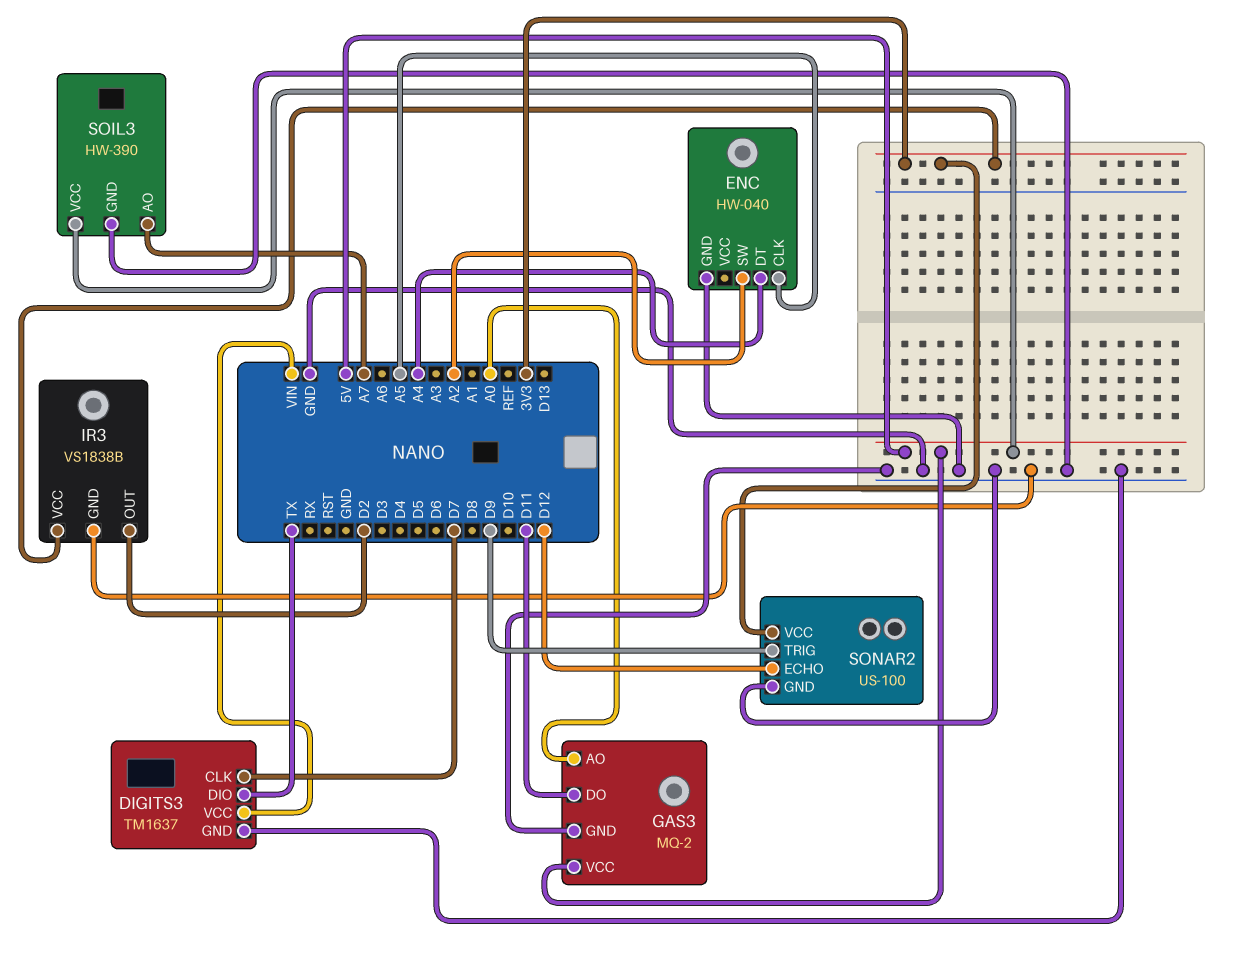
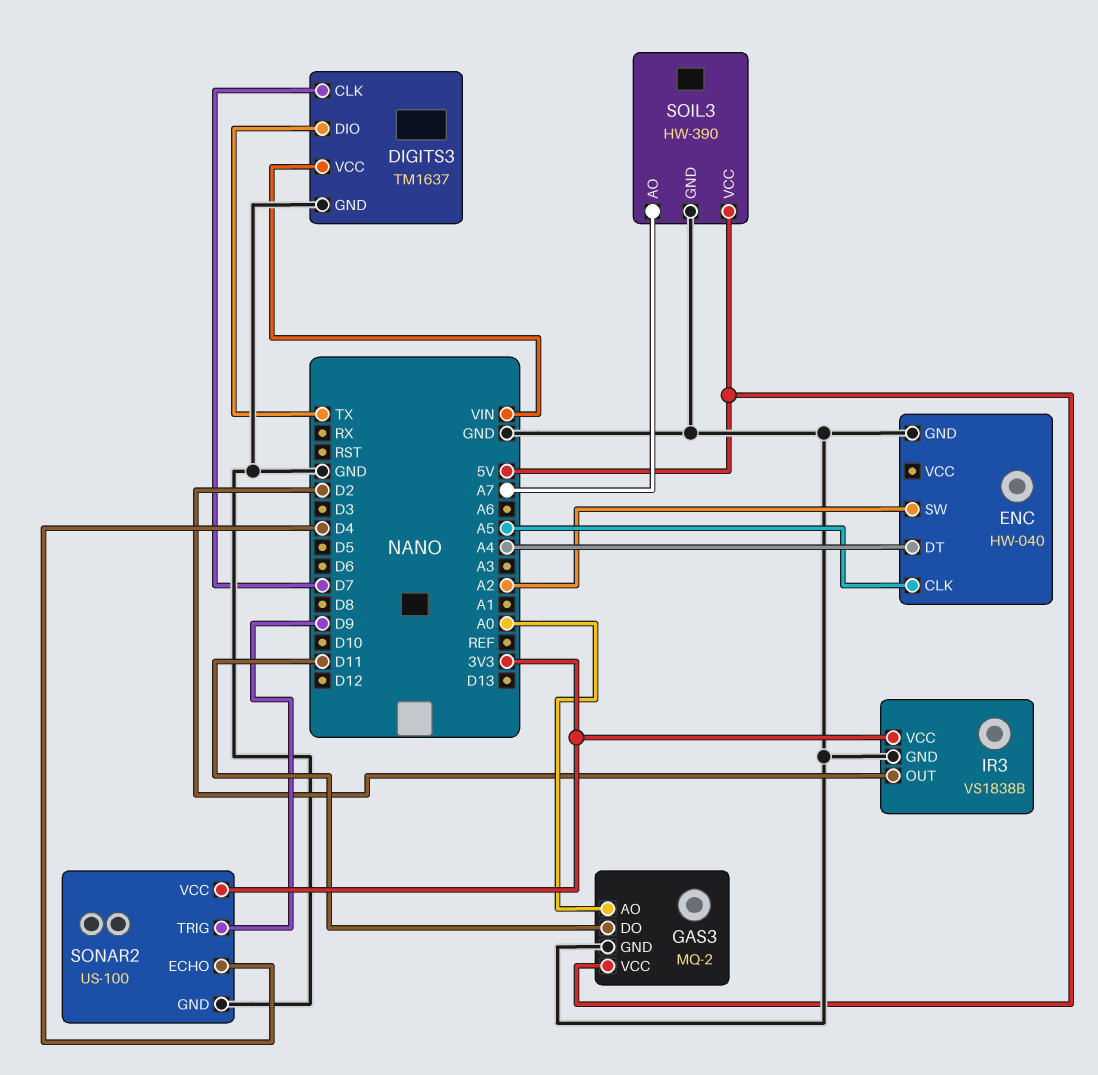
SONAR2 pin ECHO: D12 -> D4

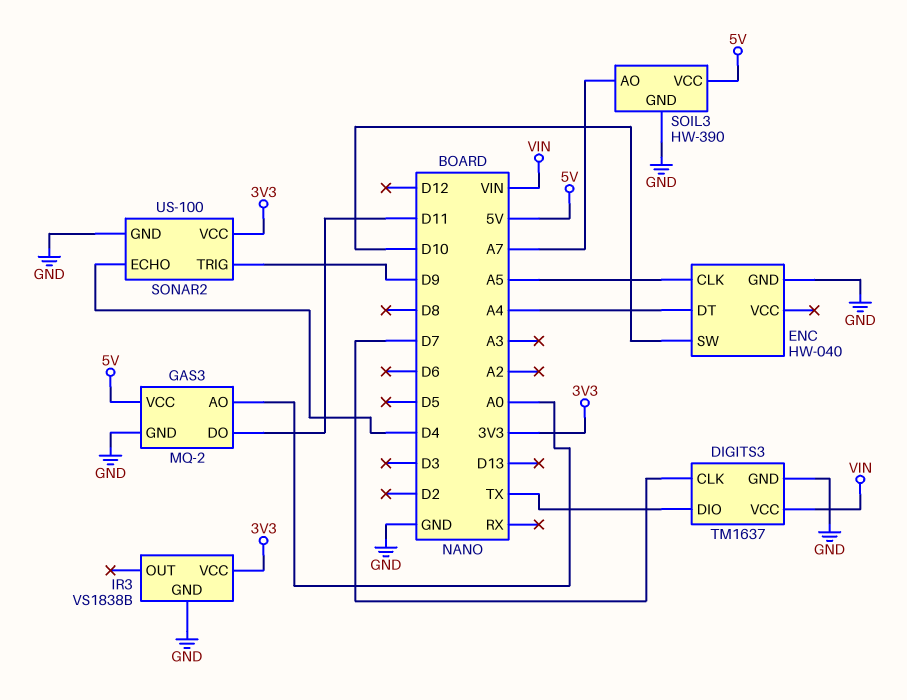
ENC pin SW: A2 -> D10
IR3 pin OUT: D2 -> none

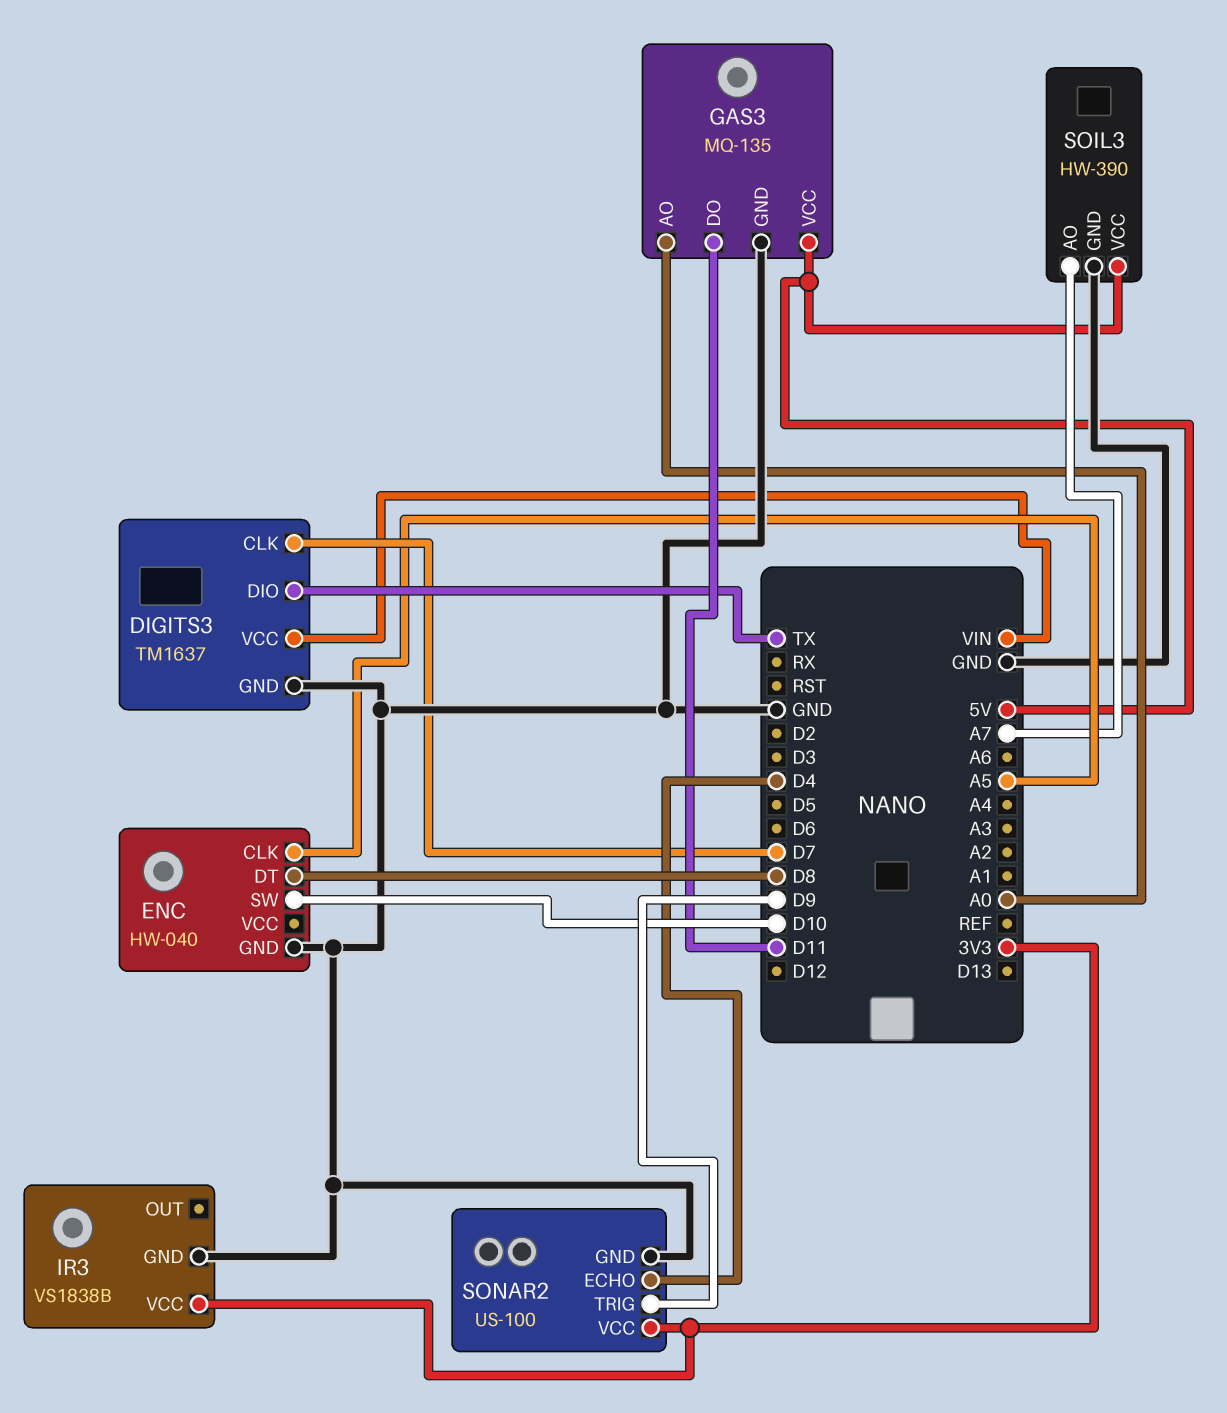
ENC pin DT: A4 -> D8
GAS3: MQ-2 -> MQ-135

